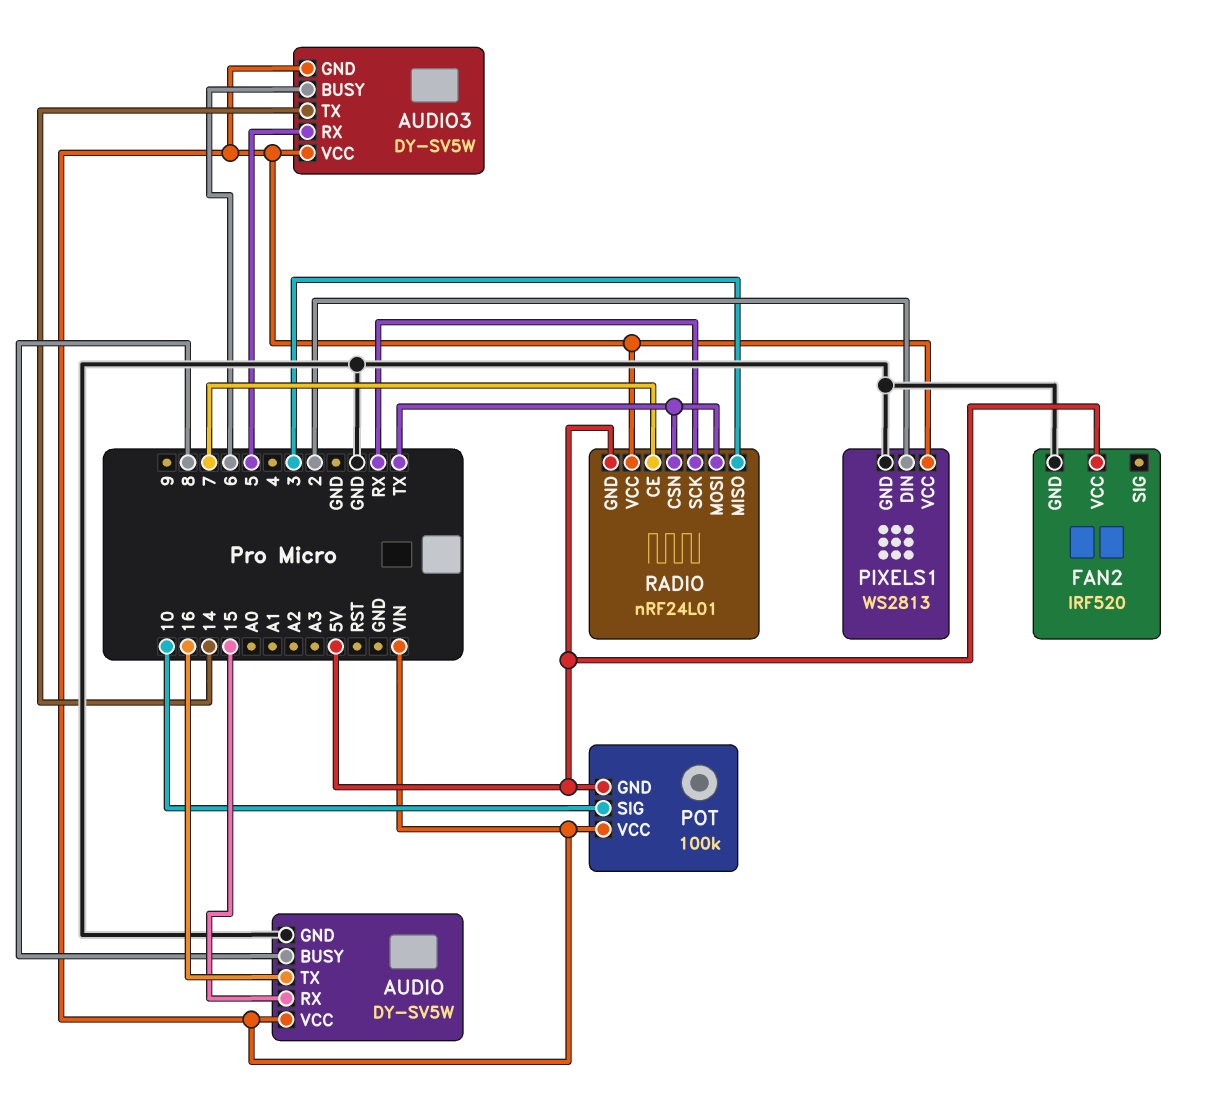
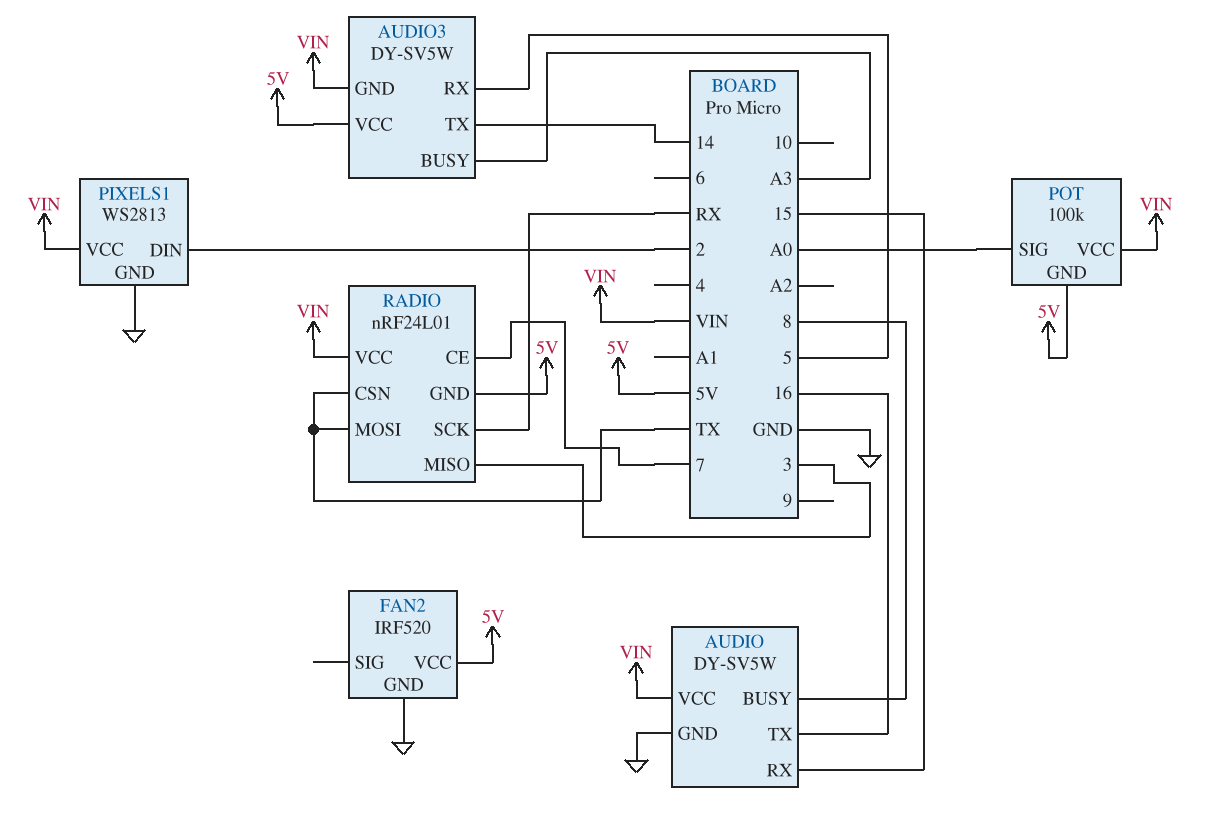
AUDIO3 pin BUSY: 6 -> A3
AUDIO3 pin VCC: VIN -> 5V
POT pin SIG: 10 -> A0

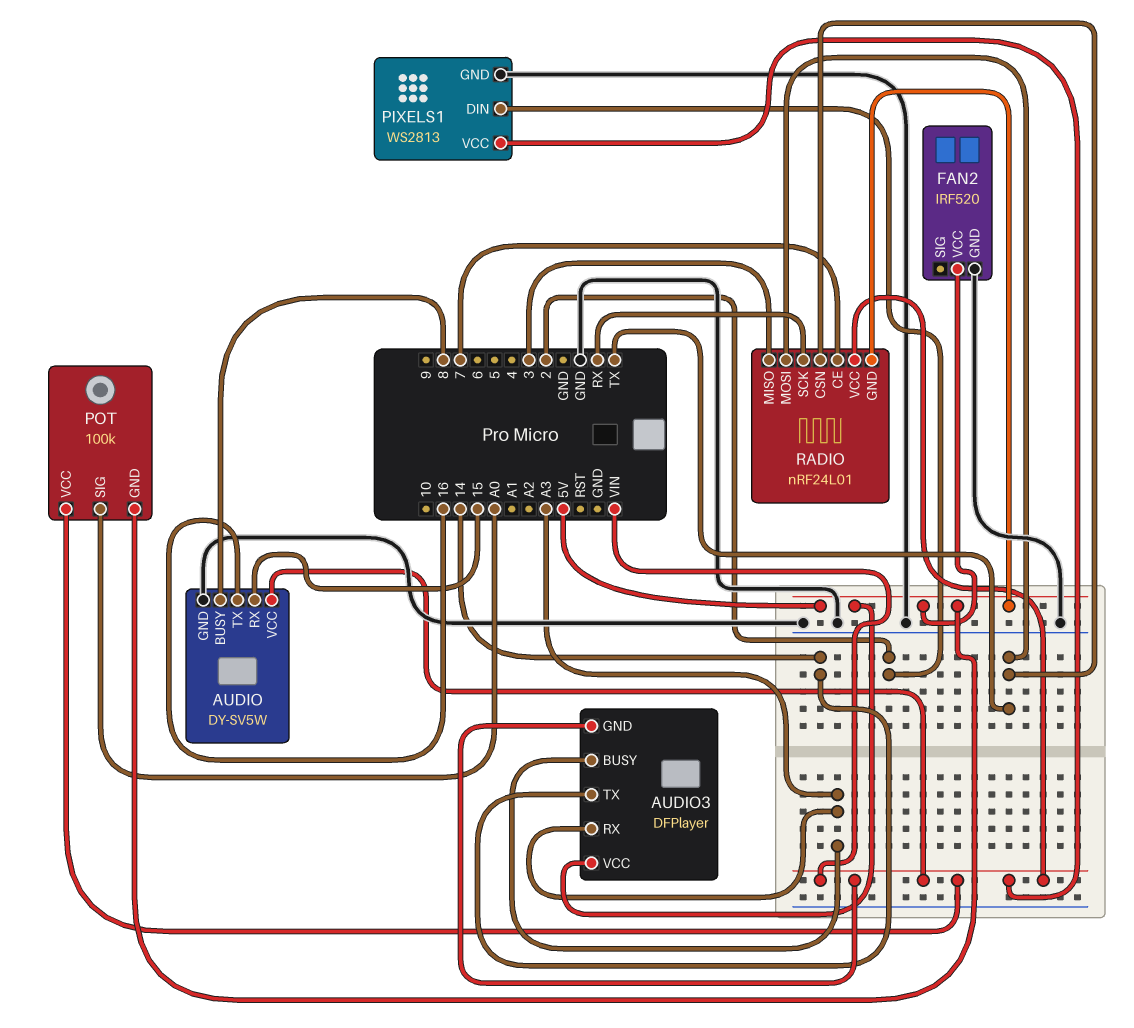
AUDIO3: DY-SV5W -> DFPlayer
AUDIO3 pin RX: 5 -> A3

